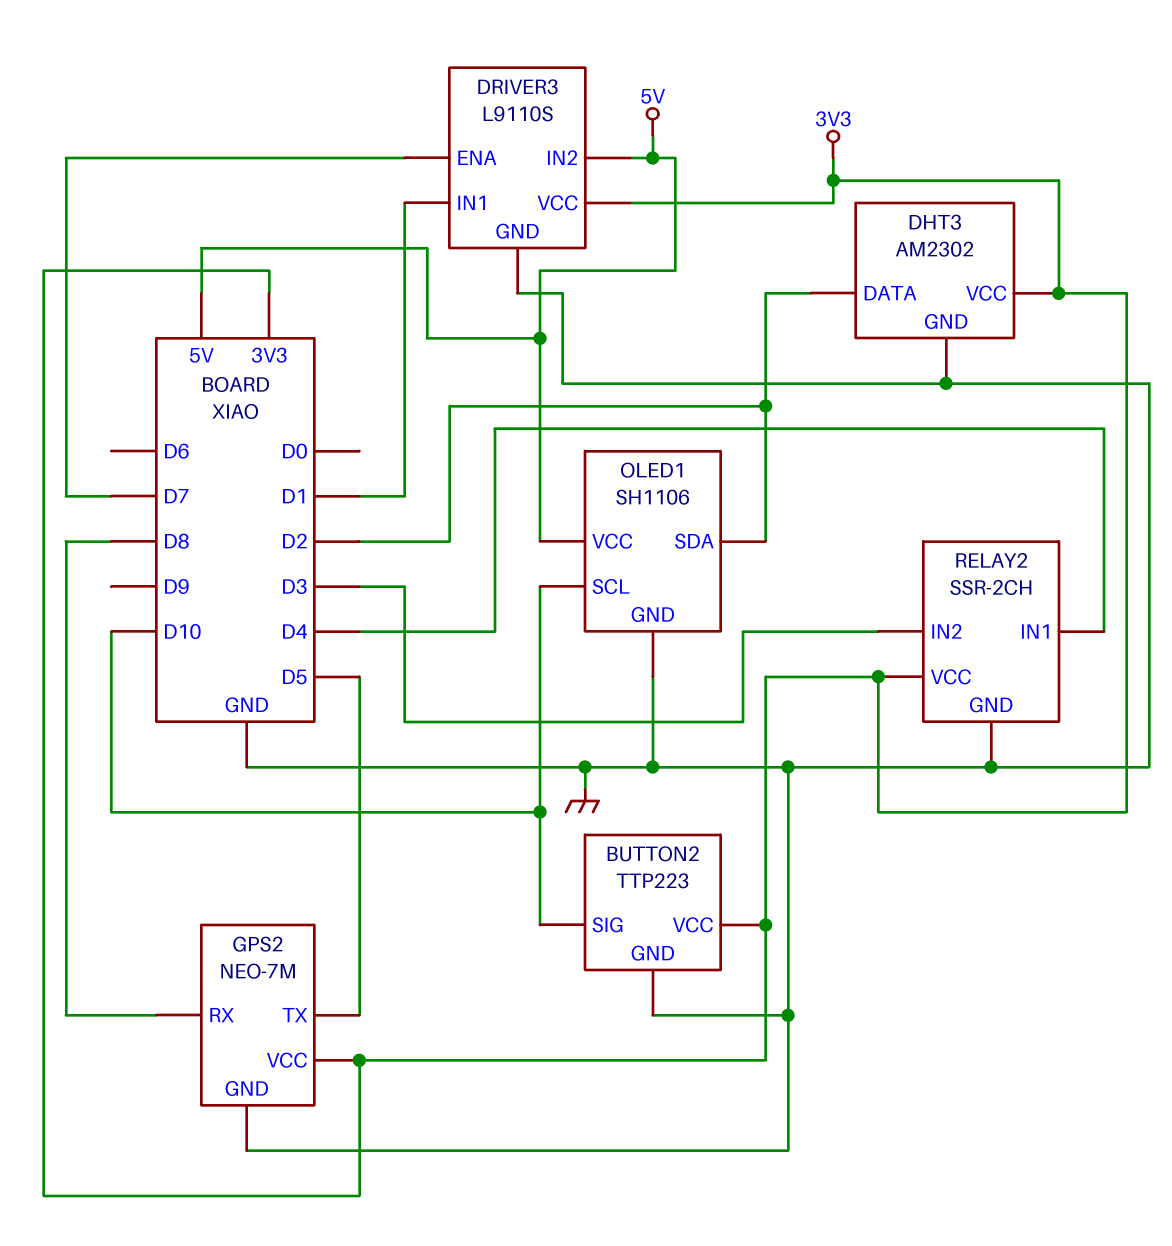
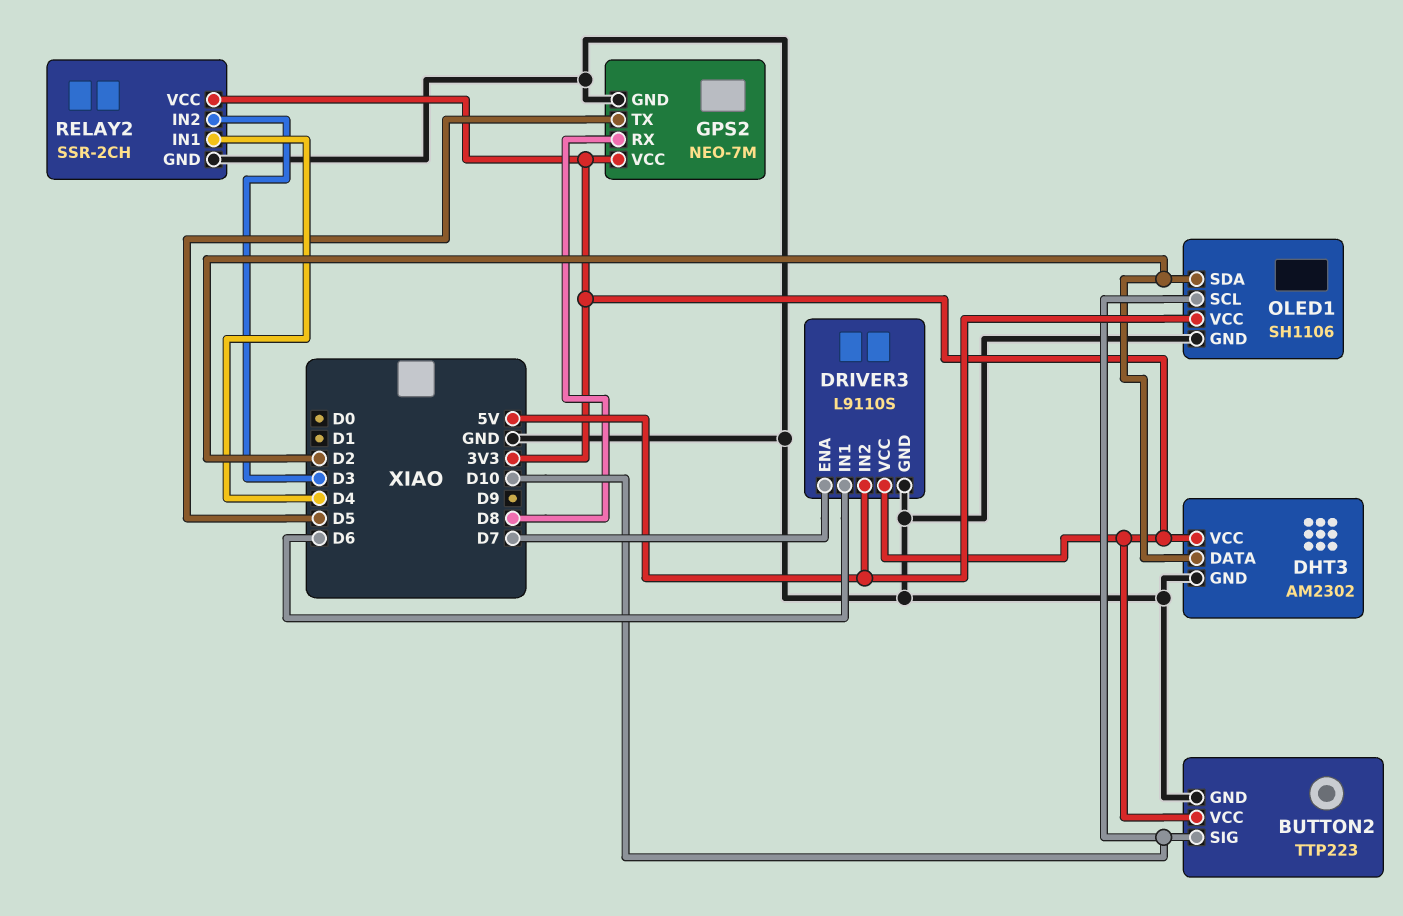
DRIVER3 pin IN1: D1 -> D6

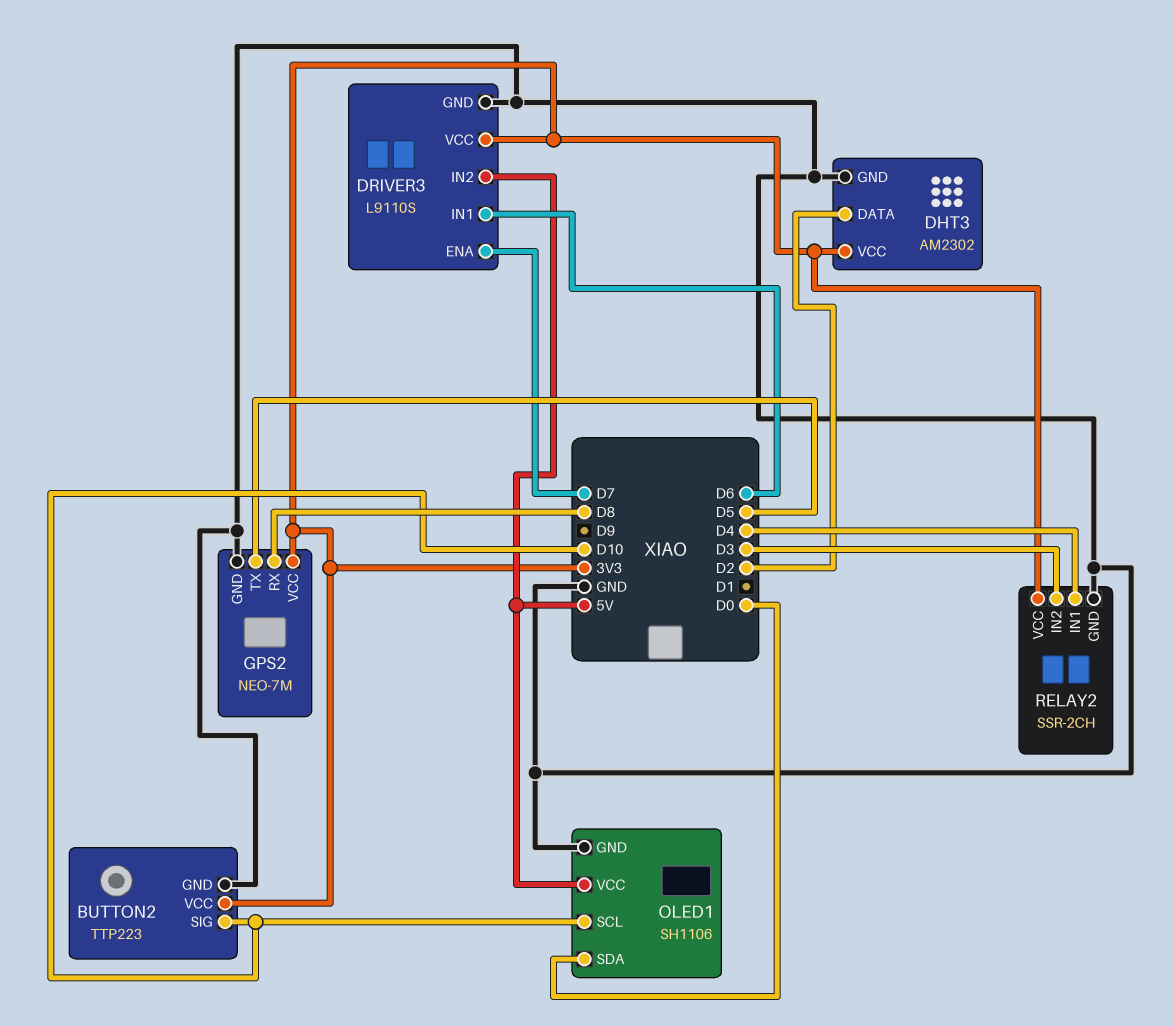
OLED1 pin SDA: D2 -> D0

